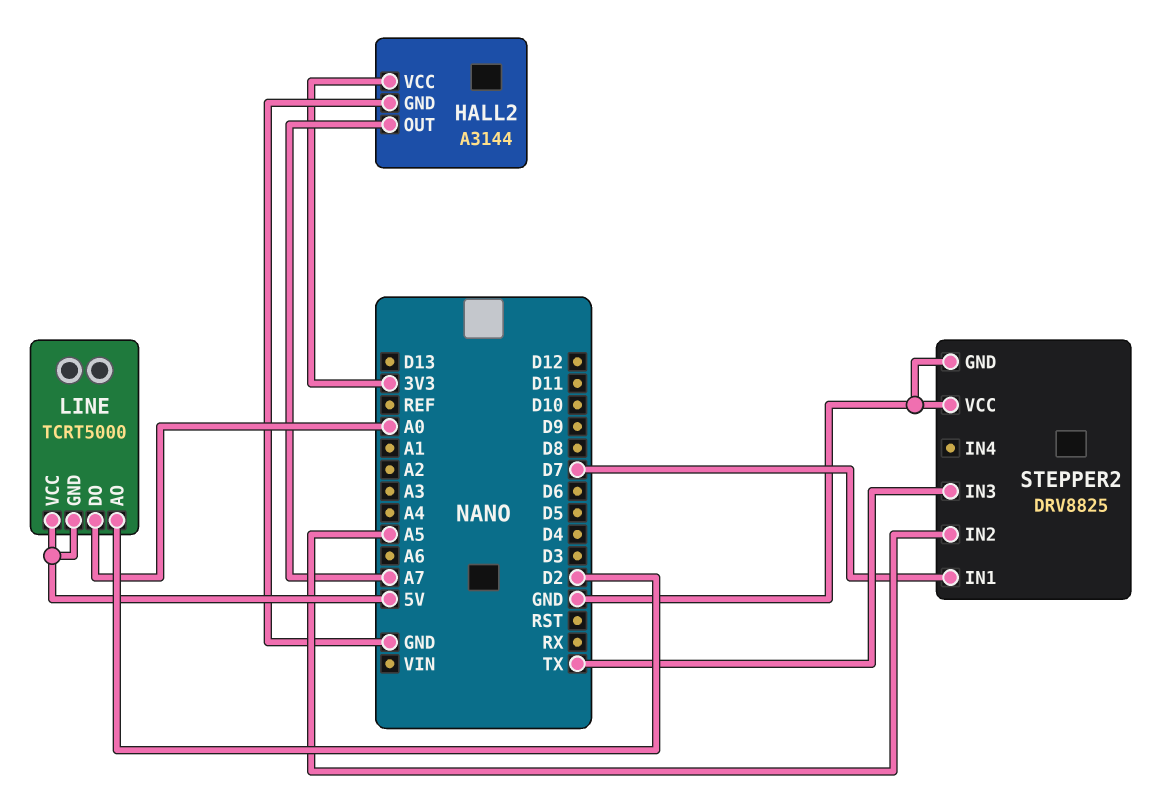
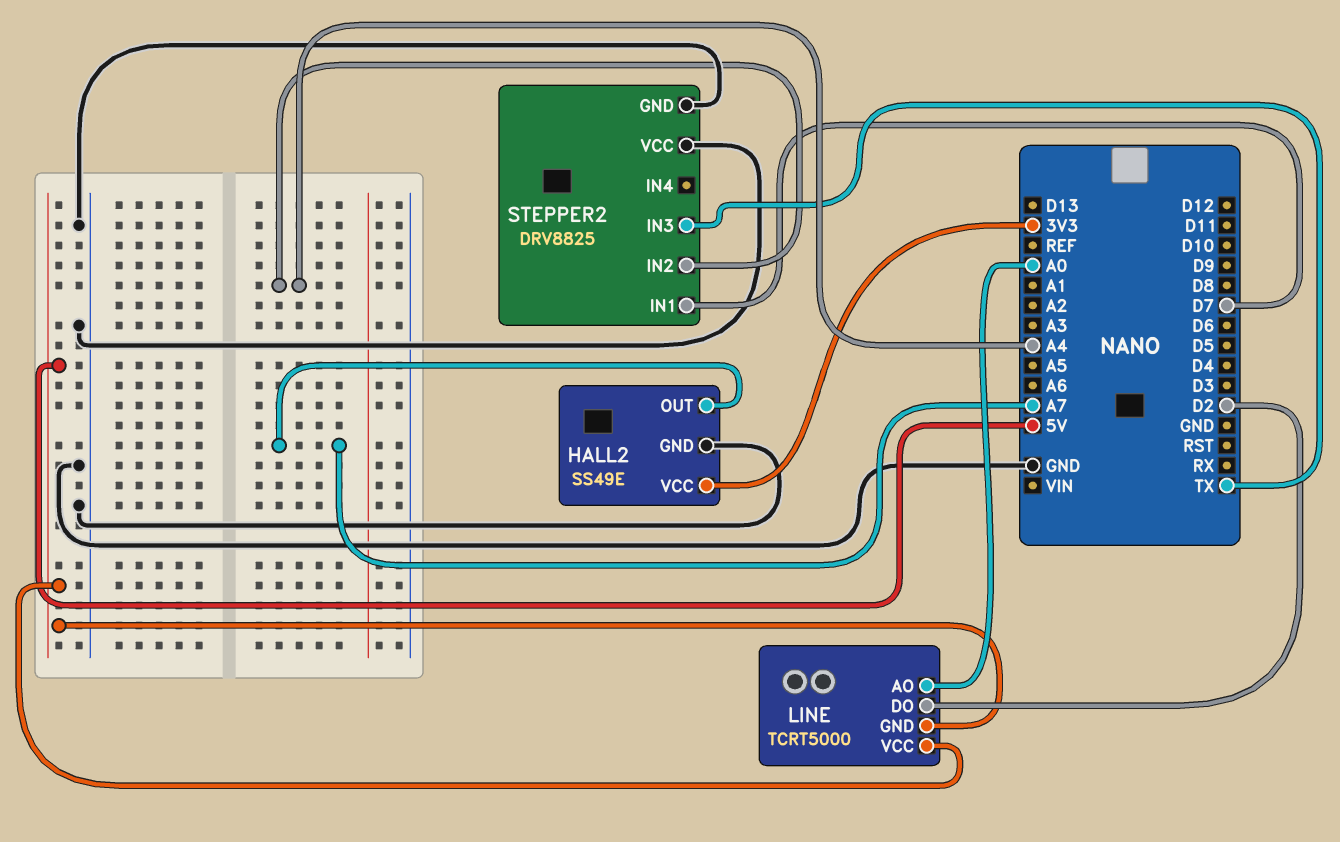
HALL2: A3144 -> SS49E
LINE pin AO: D2 -> A0
LINE pin DO: A0 -> D2
STEPPER2 pin IN2: A5 -> A4

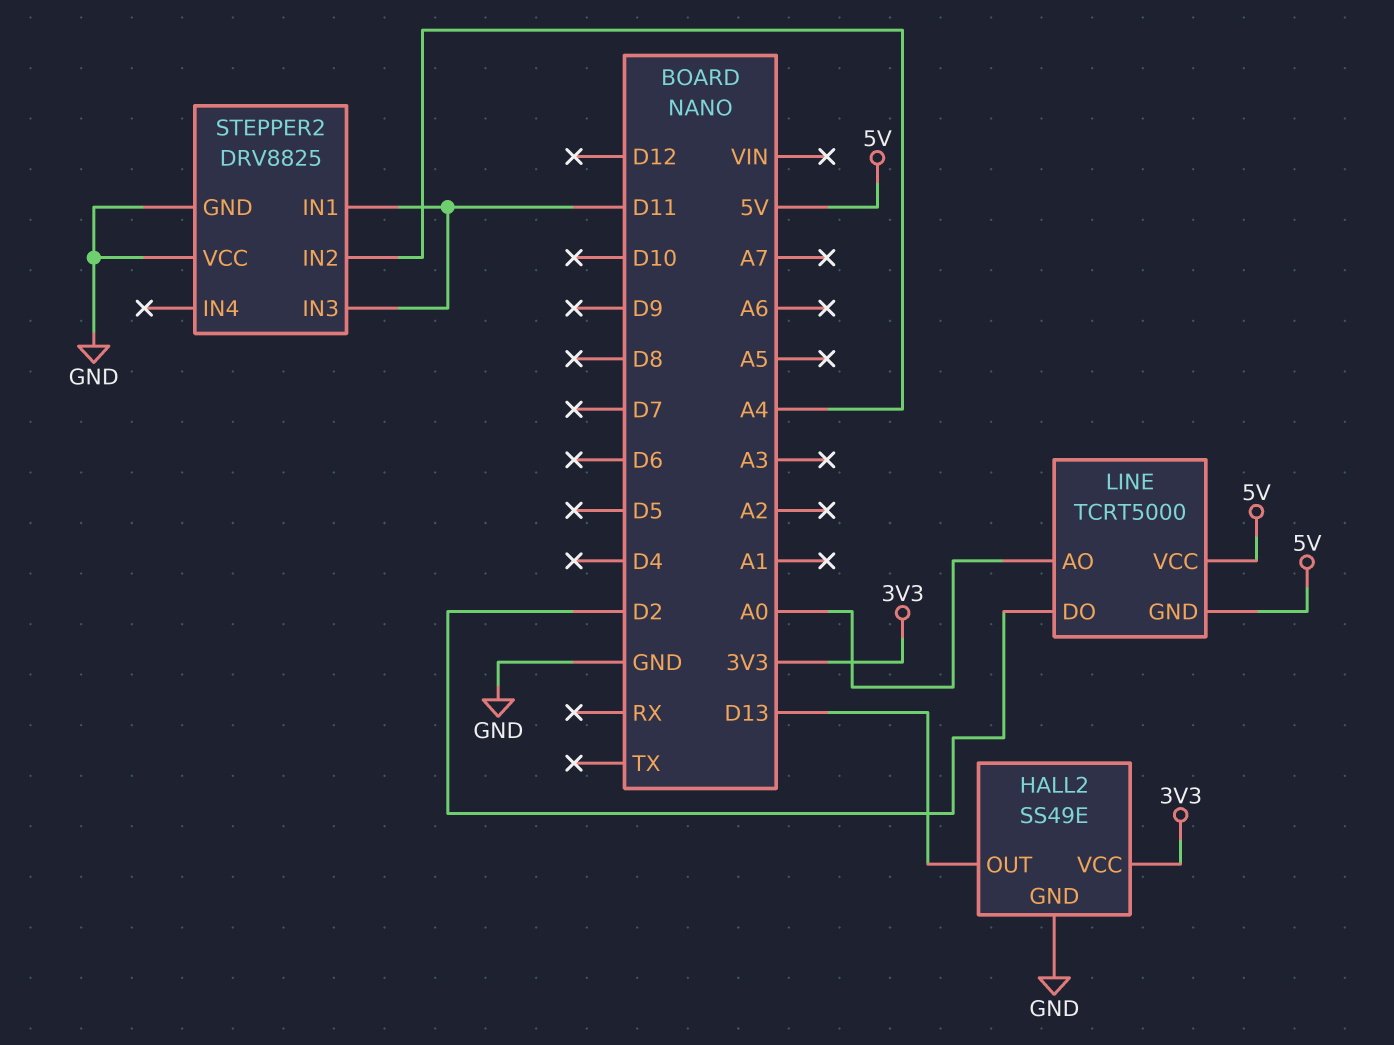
HALL2 pin OUT: A7 -> D13
STEPPER2 pin IN1: D7 -> D11
STEPPER2 pin IN3: TX -> D11

